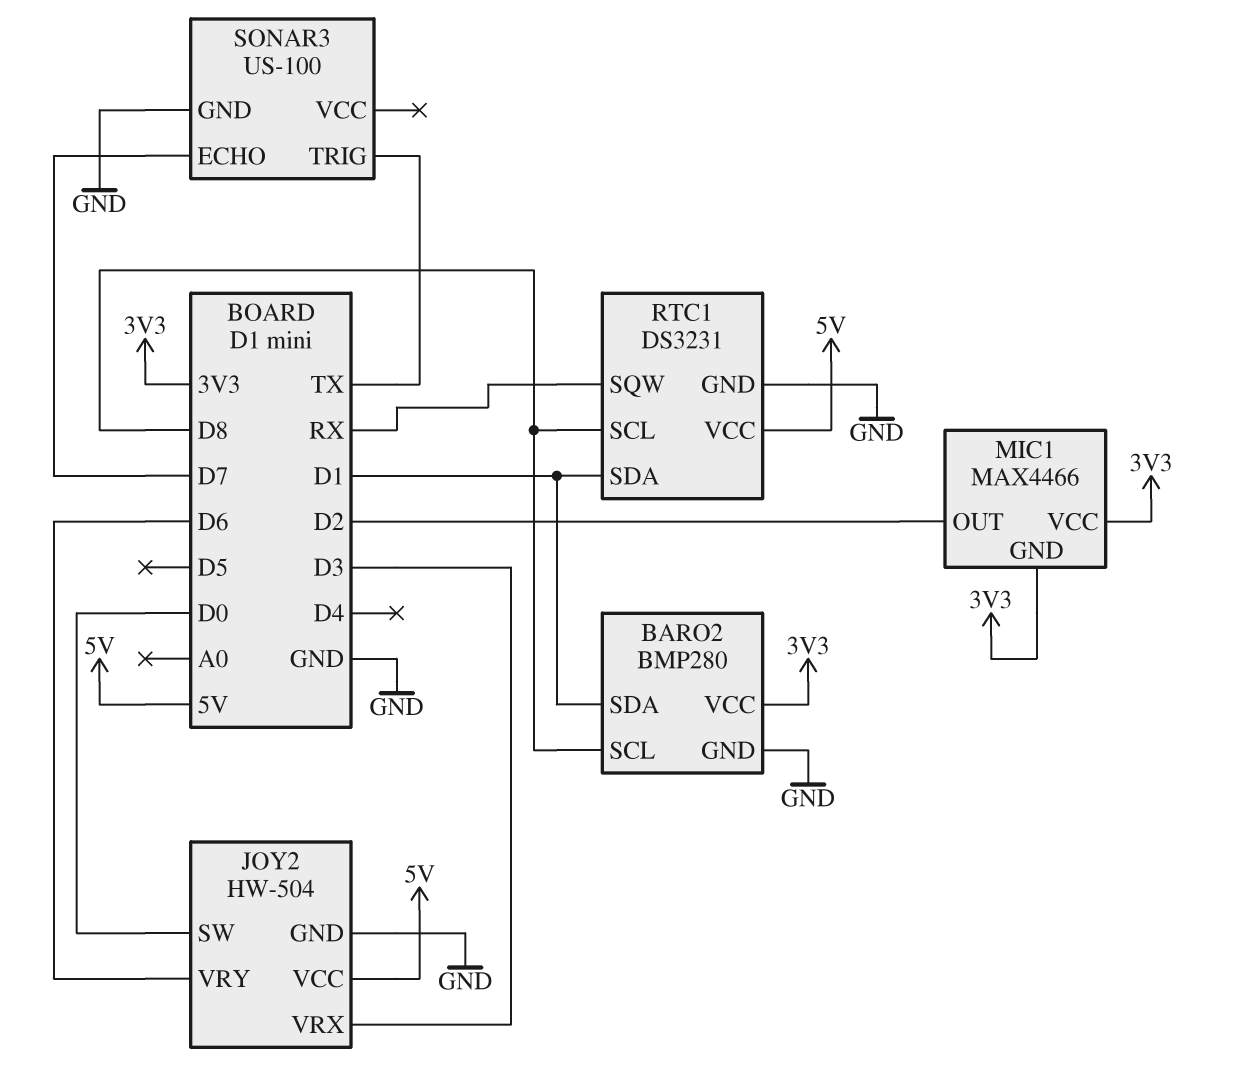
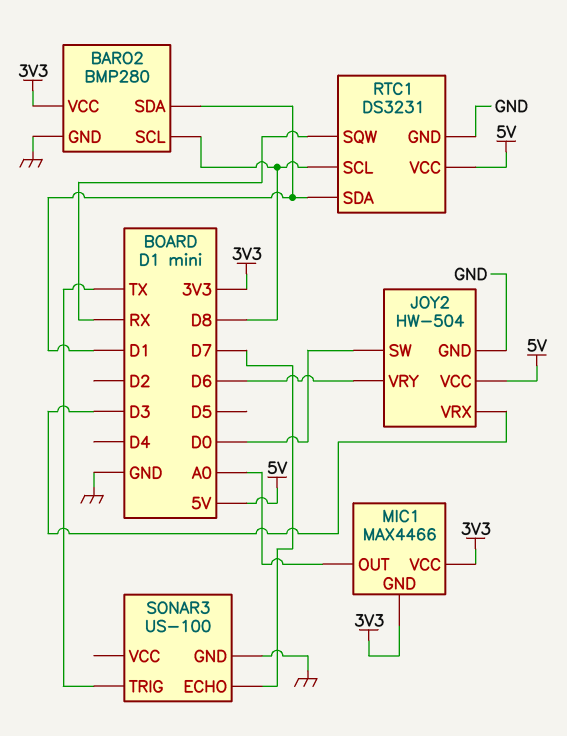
MIC1 pin OUT: D2 -> A0

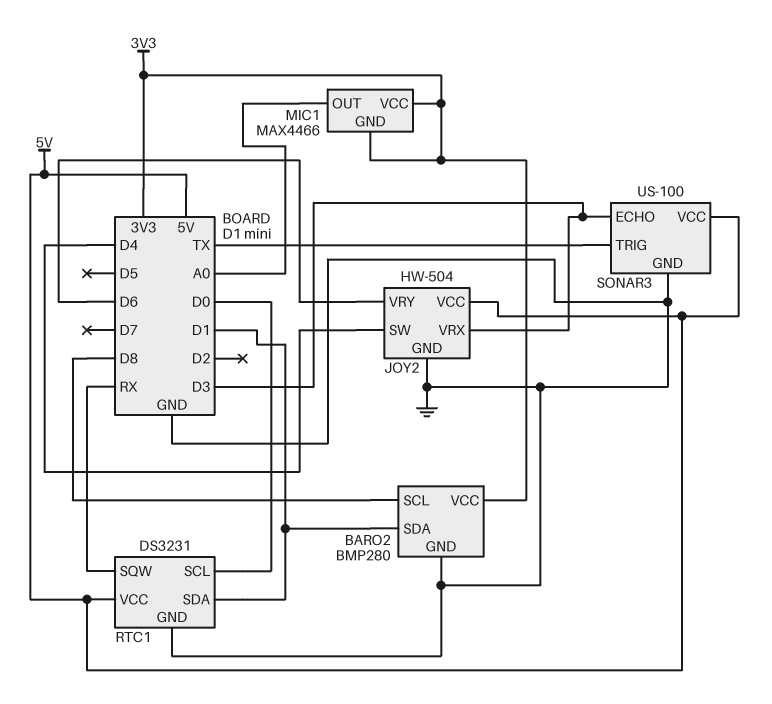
JOY2 pin SW: D0 -> D4
RTC1 pin SCL: D8 -> D0
SONAR3 pin ECHO: D7 -> D3
SONAR3 pin VCC: none -> 5V

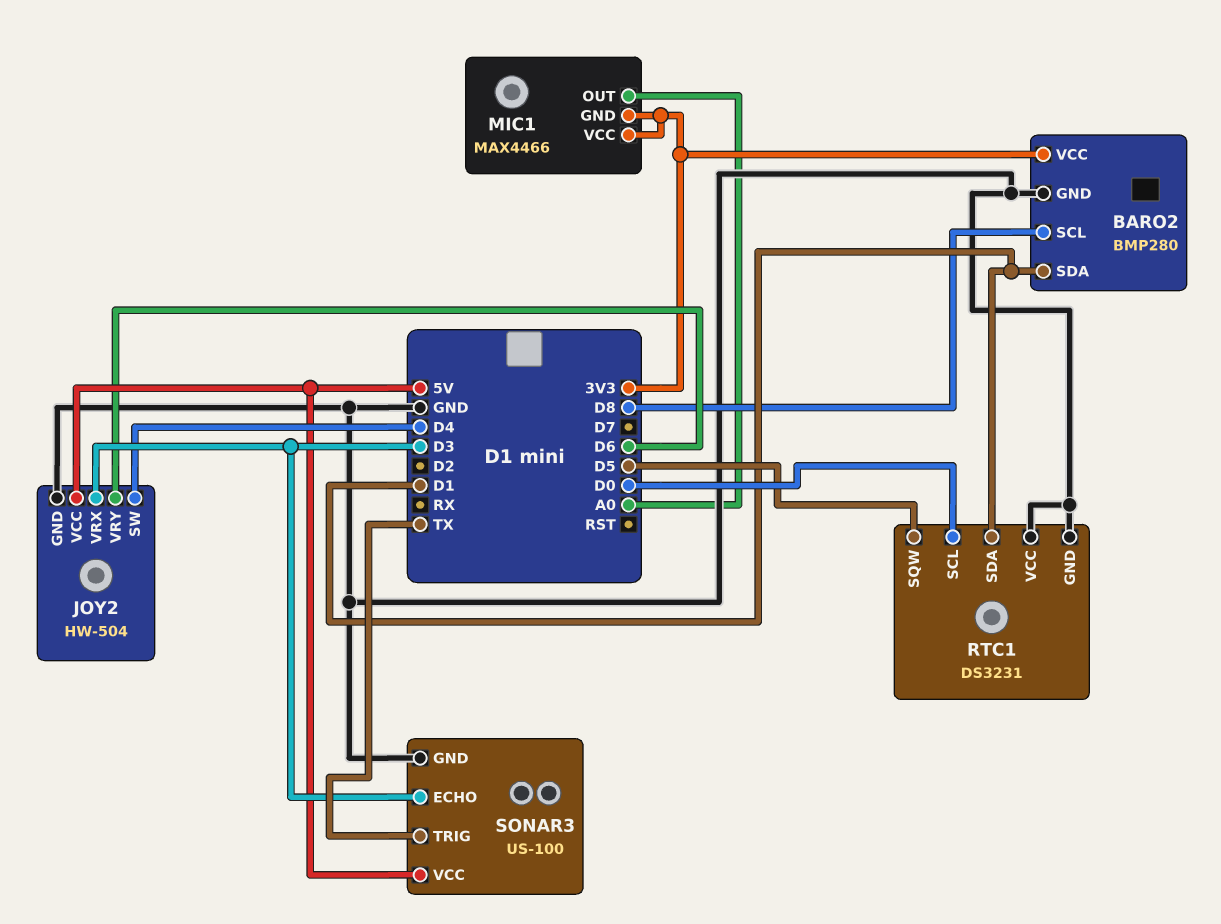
RTC1 pin SQW: RX -> D5
RTC1 pin VCC: 5V -> GND

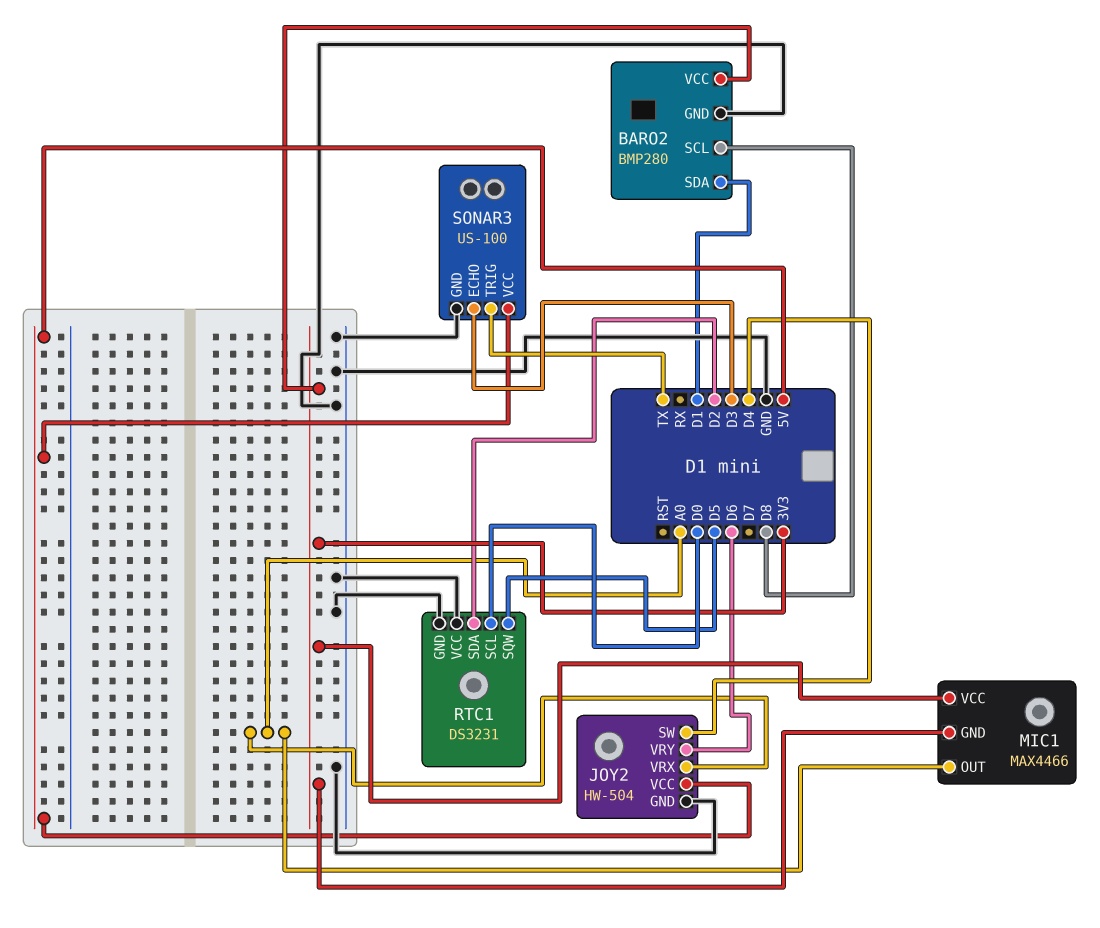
JOY2 pin VRX: D3 -> A0
RTC1 pin SDA: D1 -> D2

